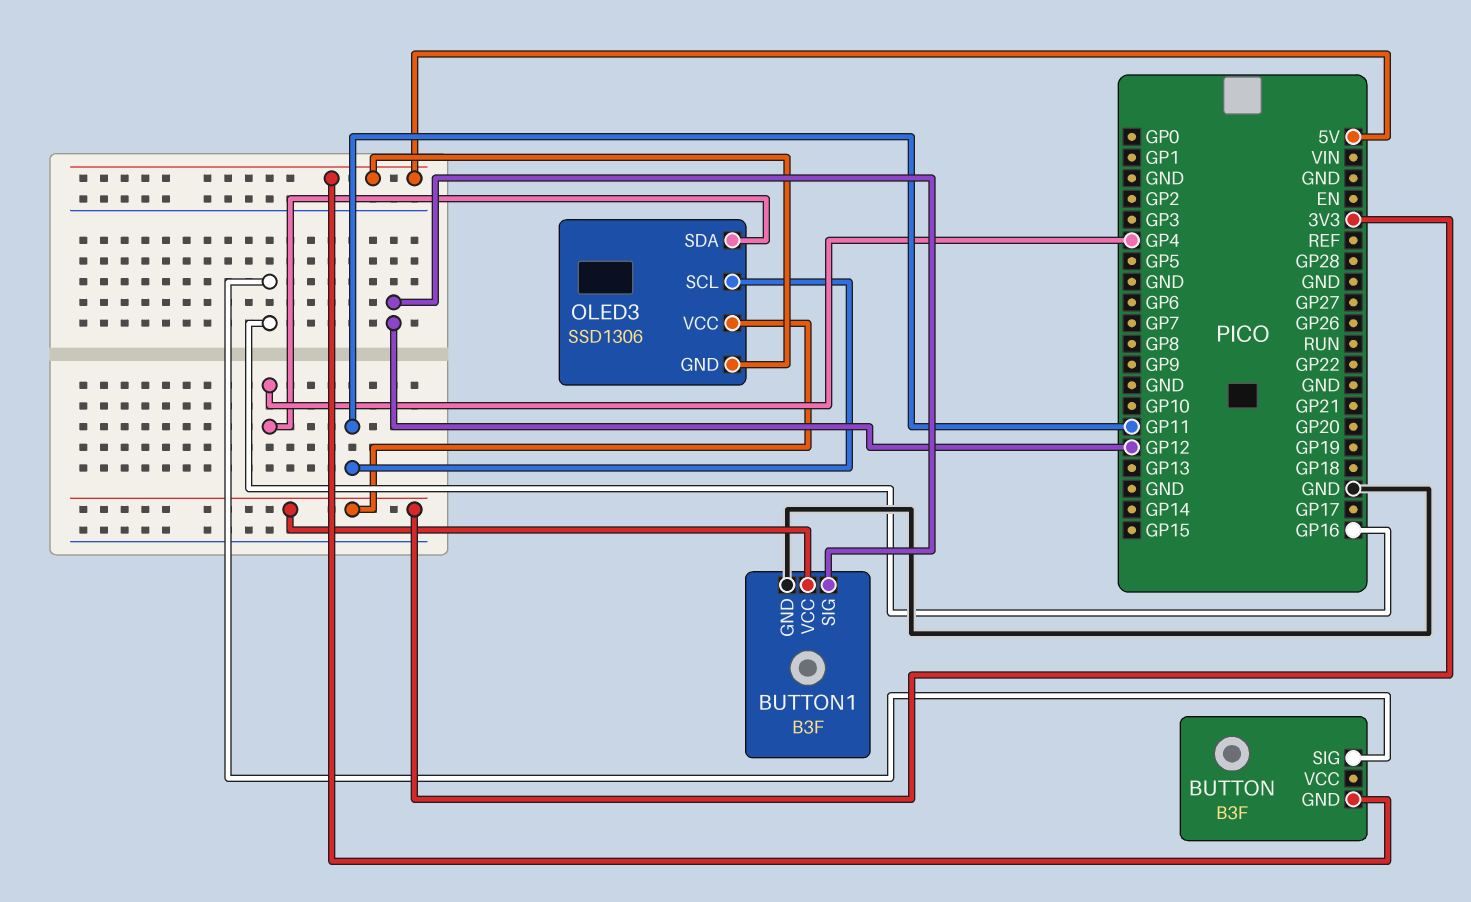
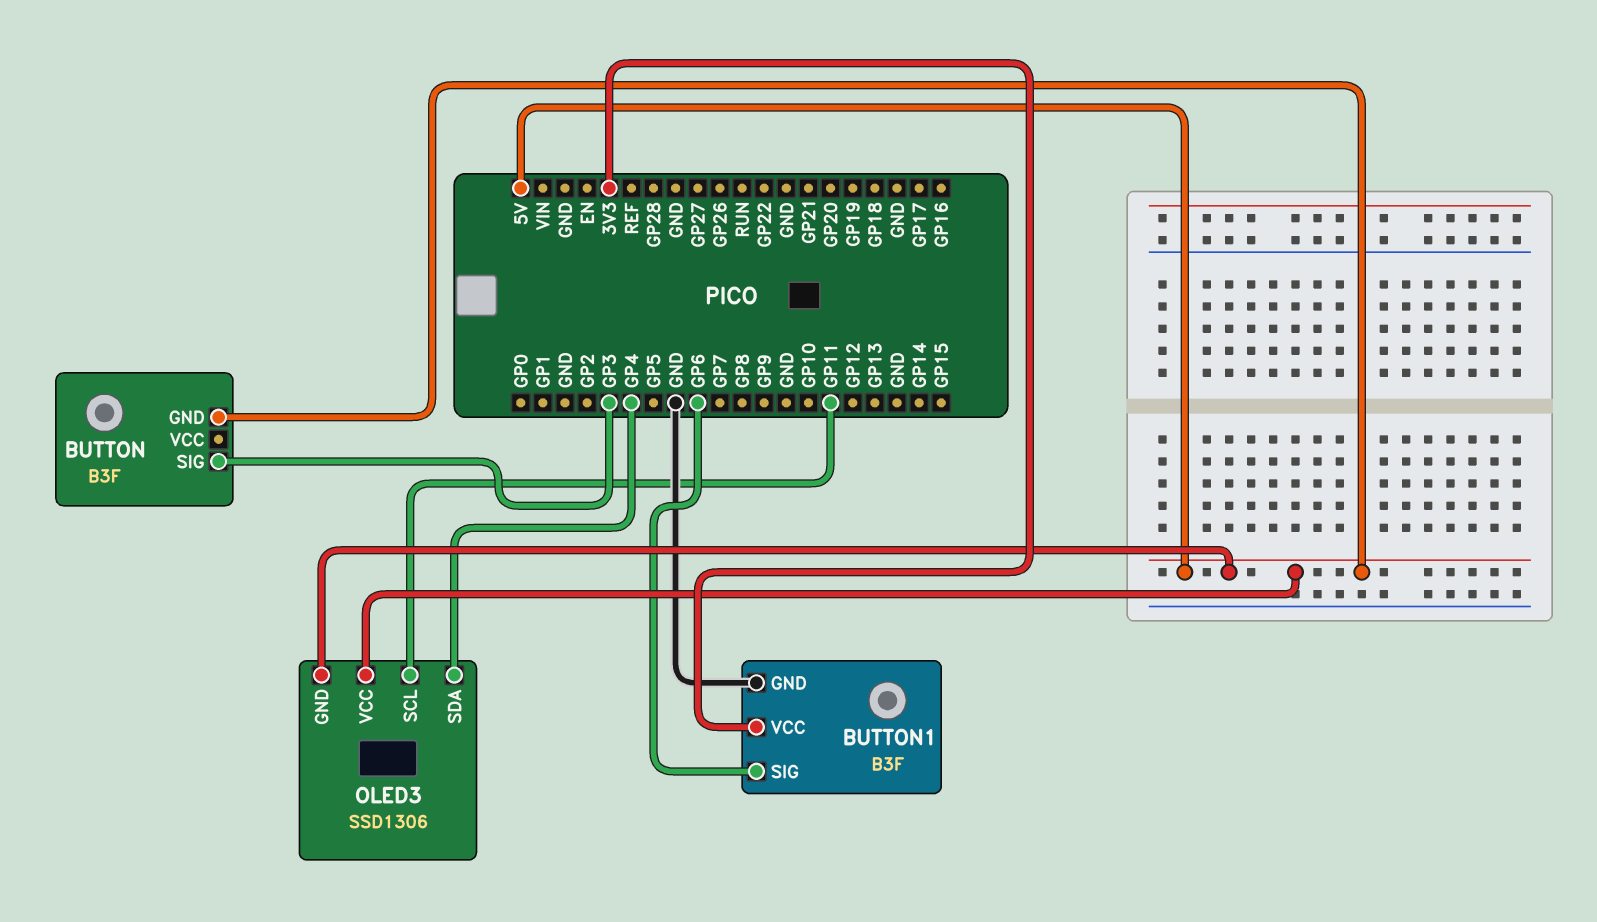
BUTTON pin SIG: GP16 -> GP3
BUTTON1 pin SIG: GP12 -> GP6
OLED3 pin VCC: 3V3 -> 5V

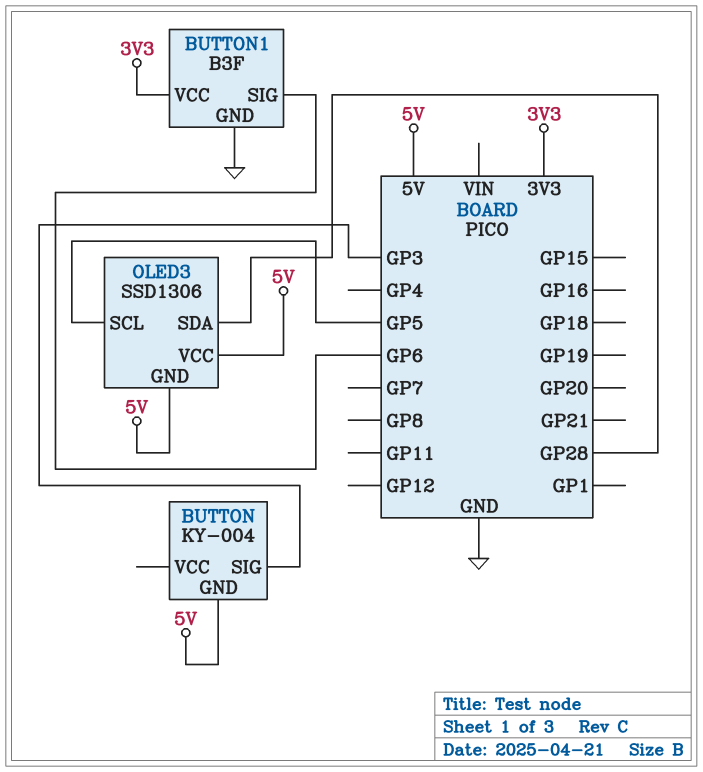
BUTTON: B3F -> KY-004
OLED3 pin SCL: GP11 -> GP5
OLED3 pin SDA: GP4 -> GP28

